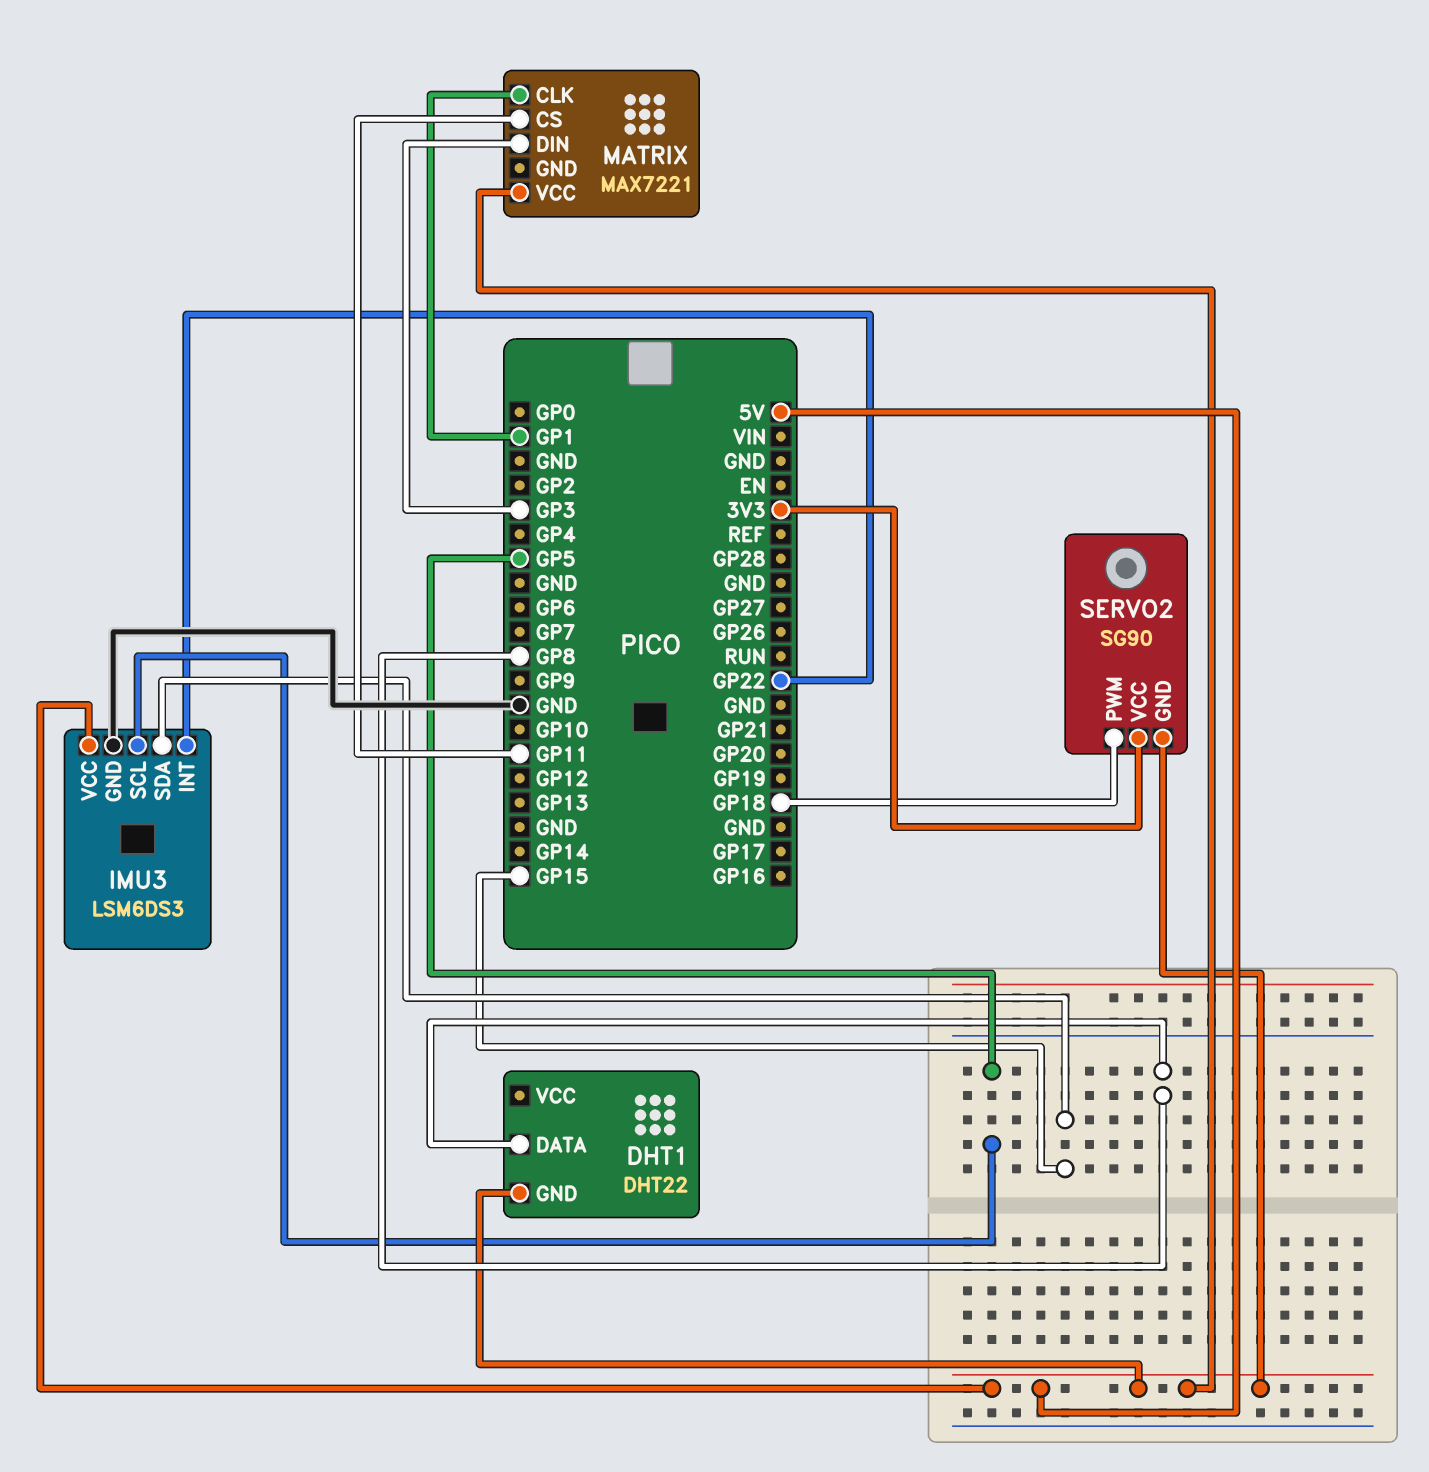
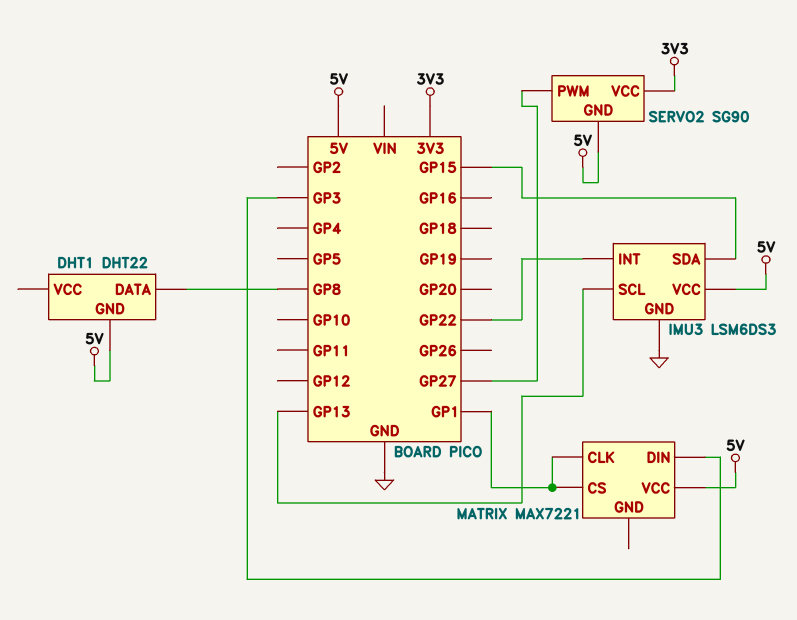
IMU3 pin SCL: GP5 -> GP13
MATRIX pin CS: GP11 -> GP1
SERVO2 pin PWM: GP18 -> GP27

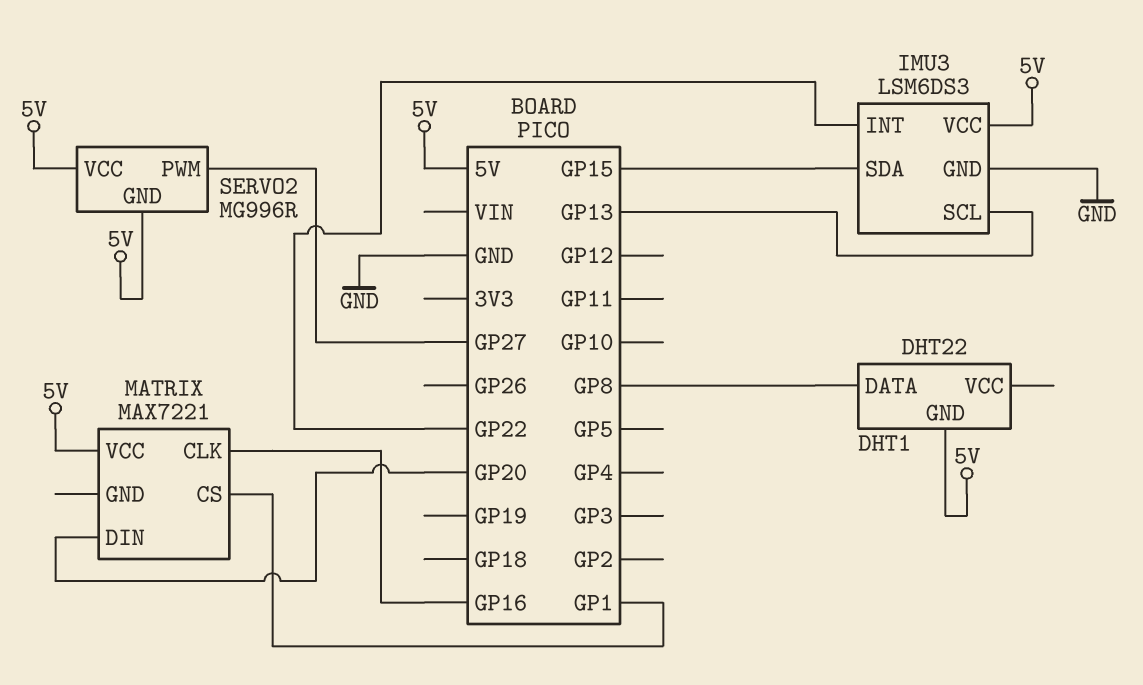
MATRIX pin CLK: GP1 -> GP16
MATRIX pin DIN: GP3 -> GP20
SERVO2: SG90 -> MG996R
SERVO2 pin VCC: 3V3 -> 5V

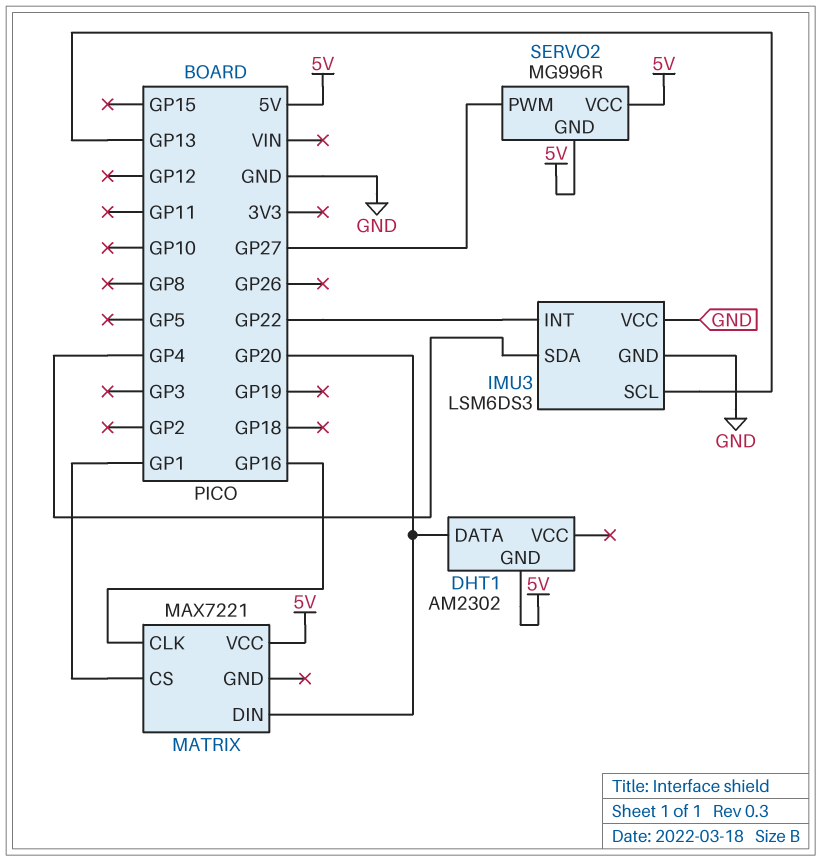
DHT1: DHT22 -> AM2302
DHT1 pin DATA: GP8 -> GP20
IMU3 pin SDA: GP15 -> GP4
IMU3 pin VCC: 5V -> GND

